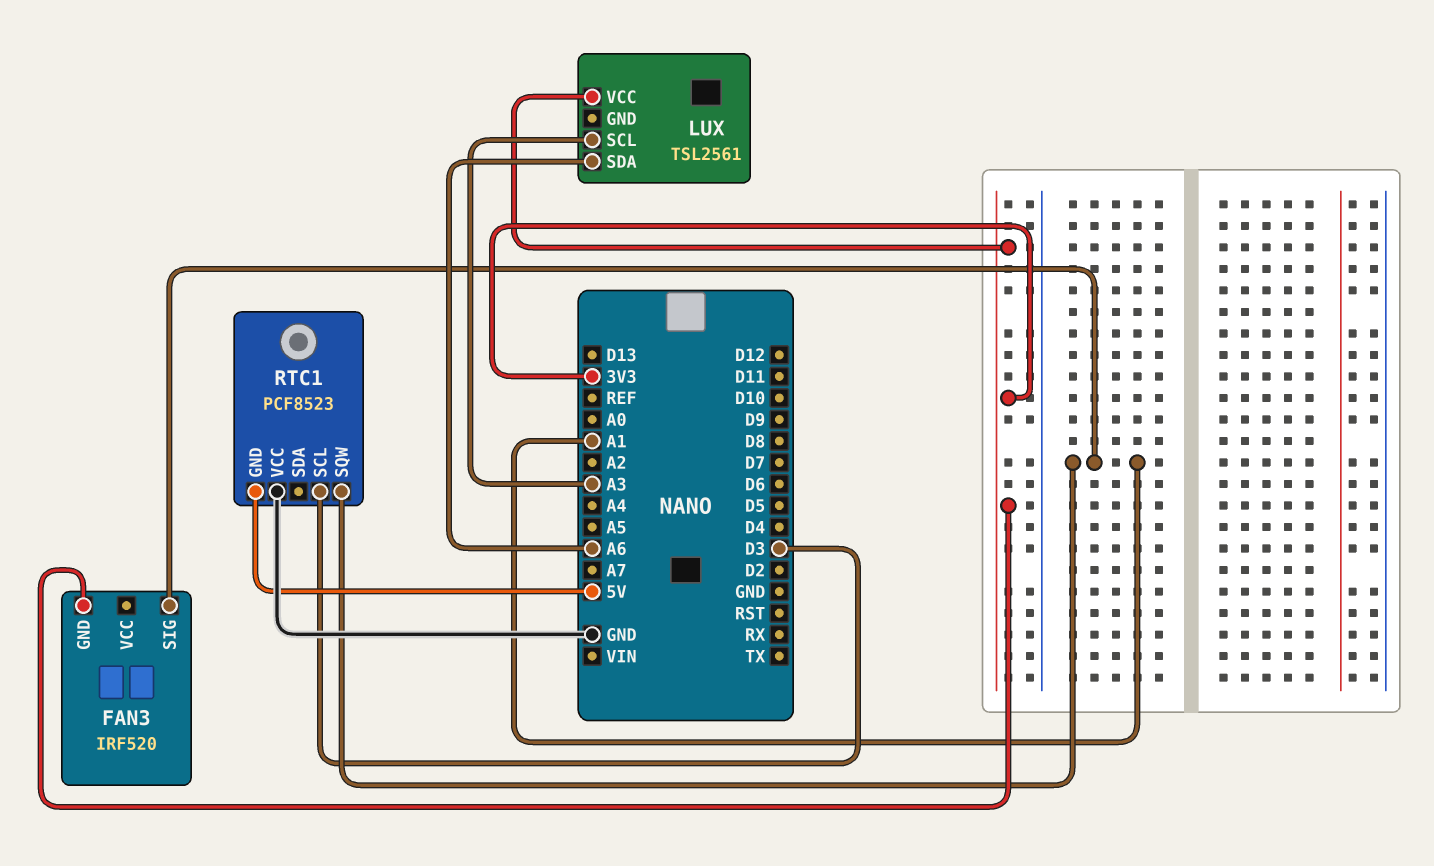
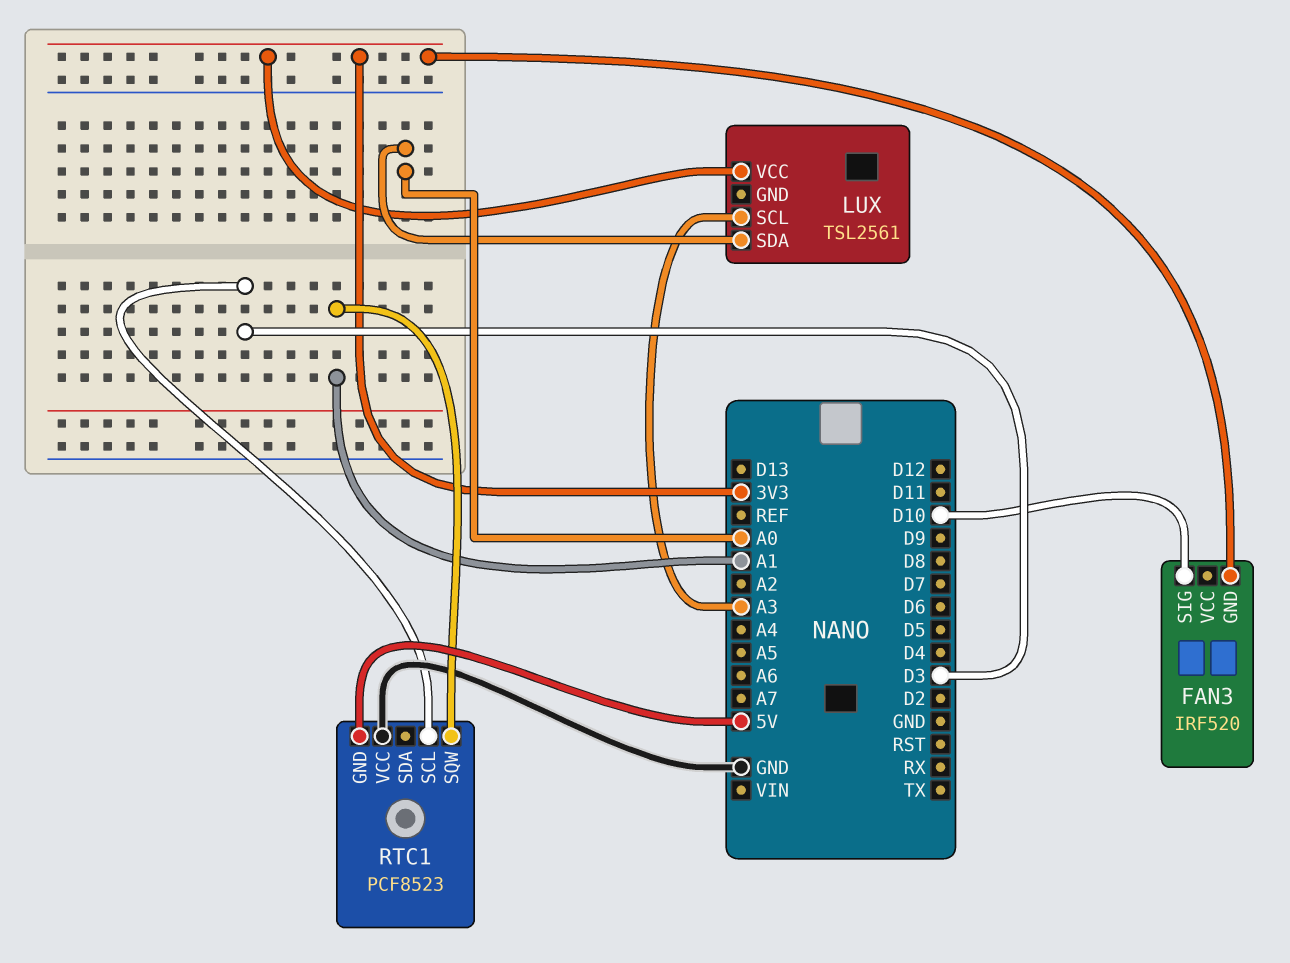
FAN3 pin SIG: A1 -> D10
LUX pin SDA: A6 -> A0

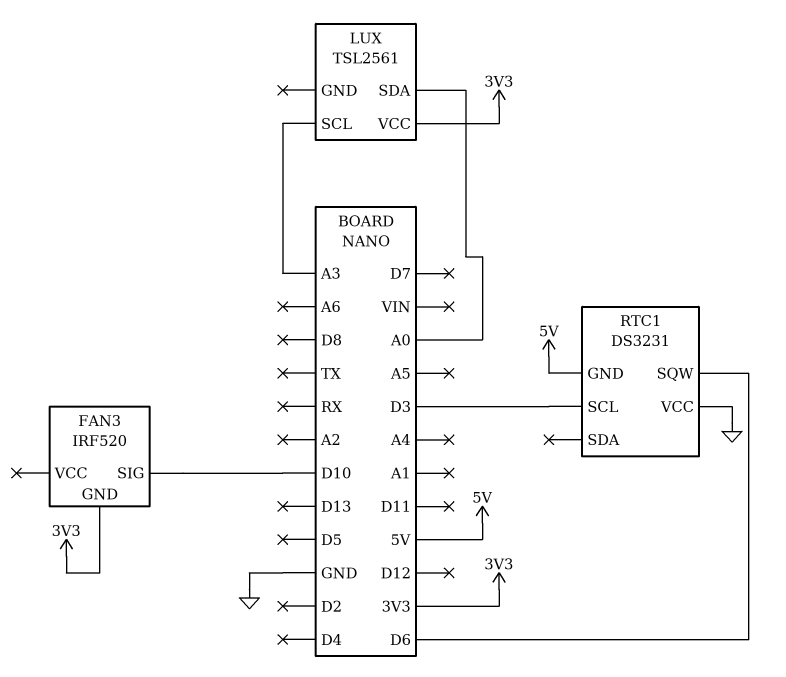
RTC1: PCF8523 -> DS3231
RTC1 pin SQW: A1 -> D6

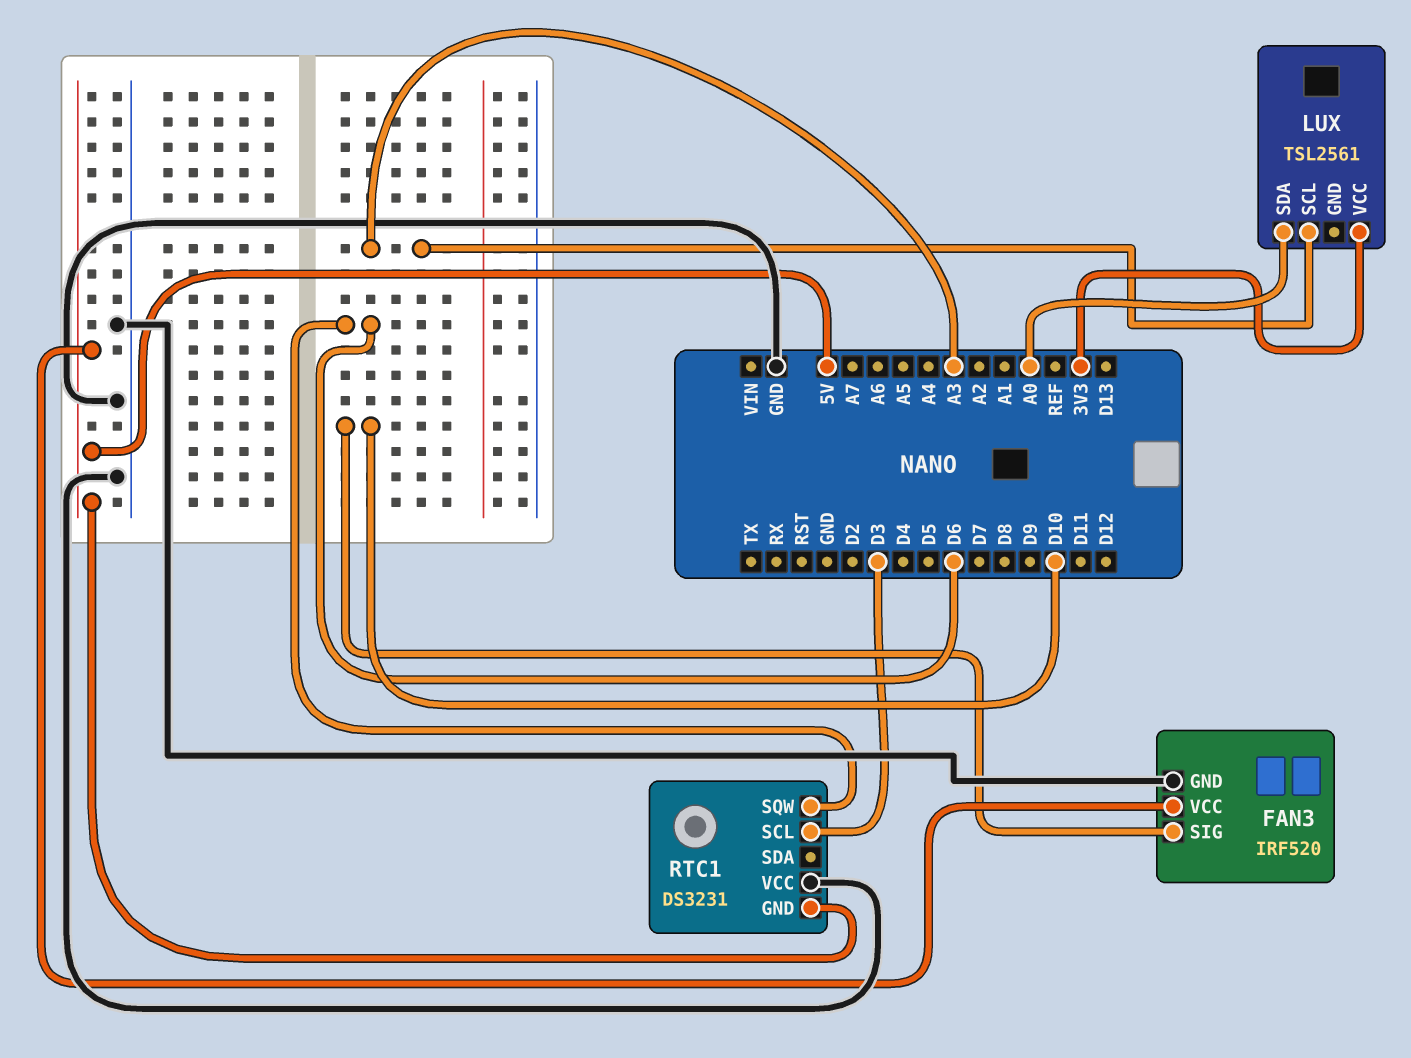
FAN3 pin GND: 3V3 -> GND
FAN3 pin VCC: none -> 5V

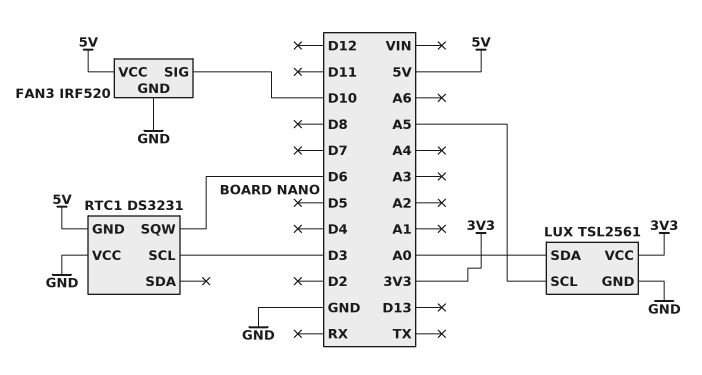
LUX pin GND: none -> GND
LUX pin SCL: A3 -> A5

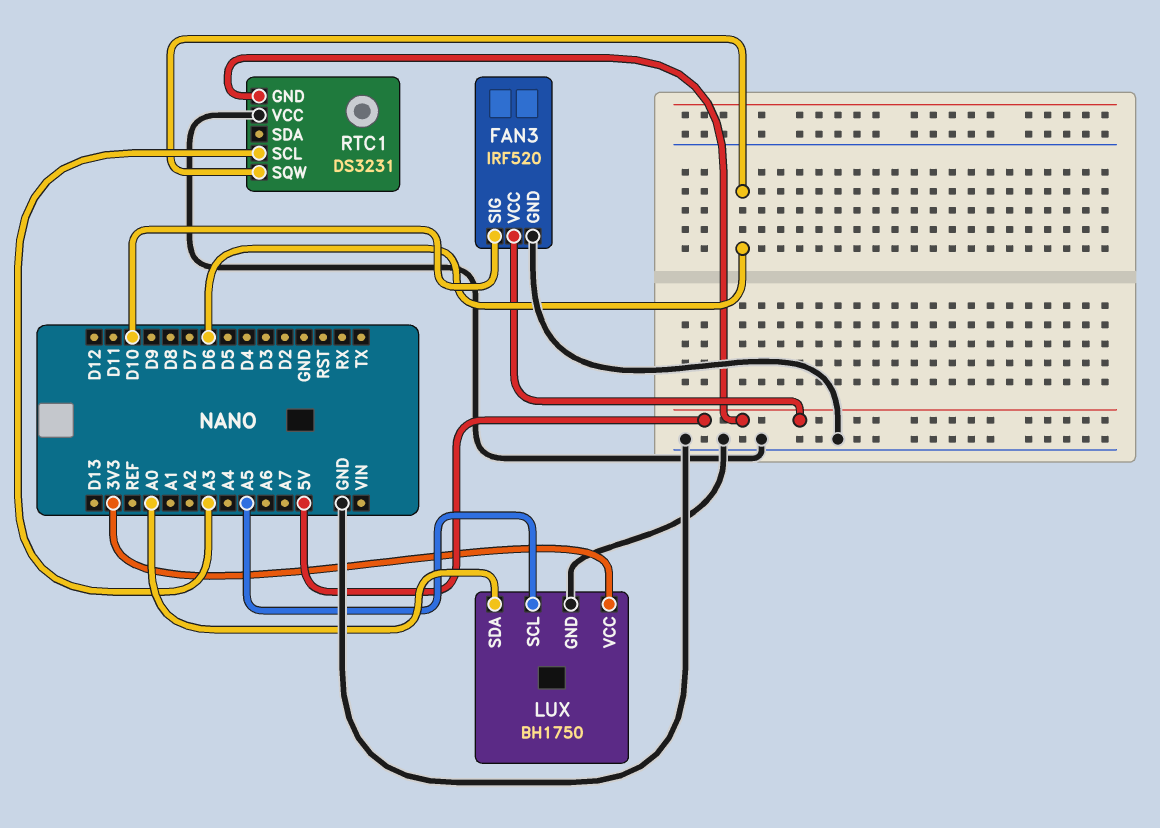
LUX: TSL2561 -> BH1750
RTC1 pin SCL: D3 -> A3

